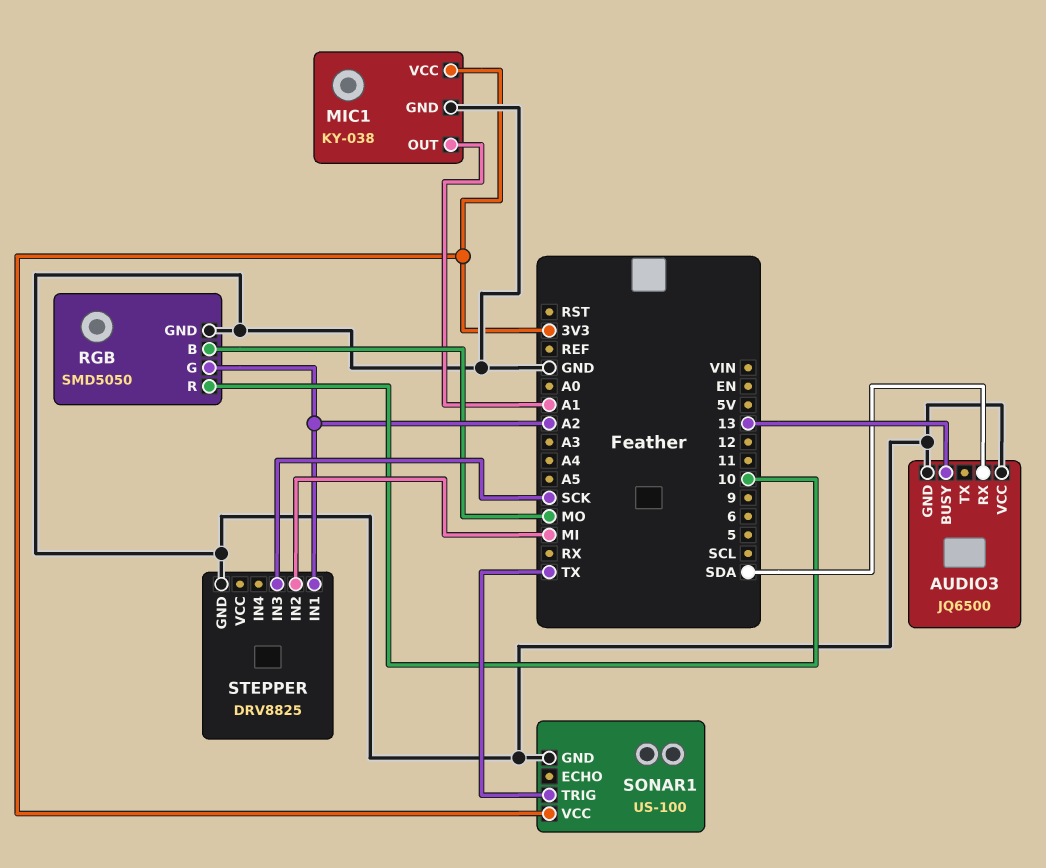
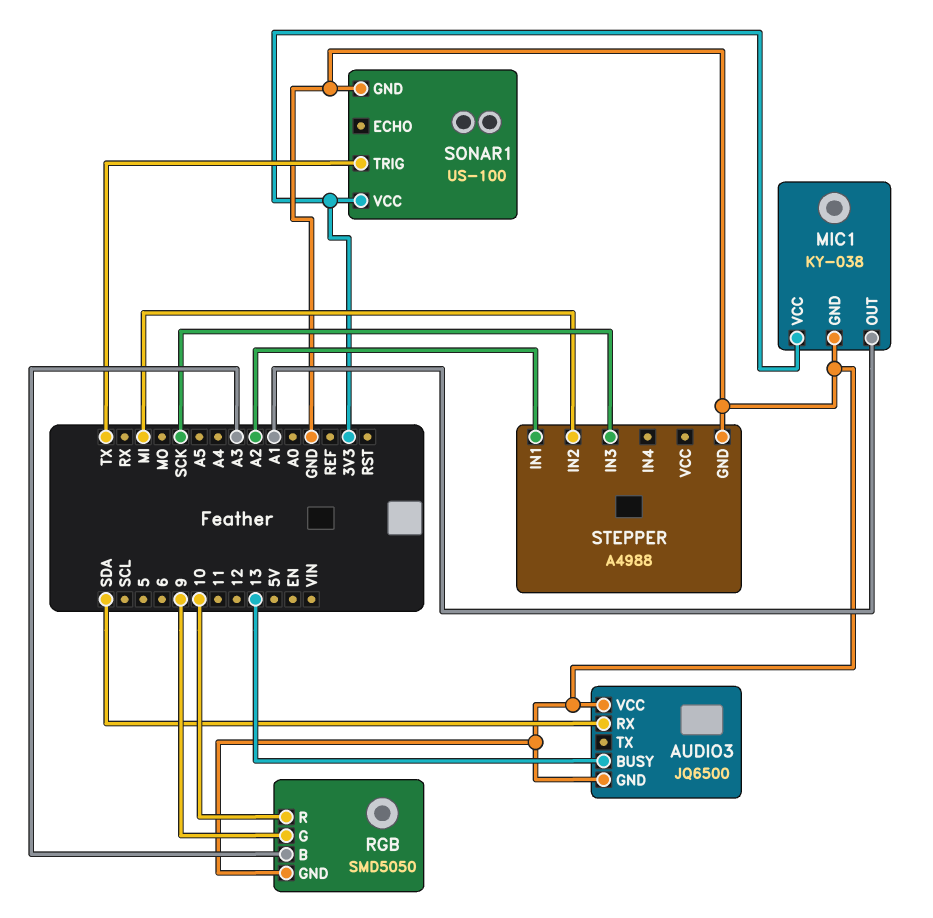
RGB pin B: MO -> A3
RGB pin G: A2 -> 9
STEPPER: DRV8825 -> A4988

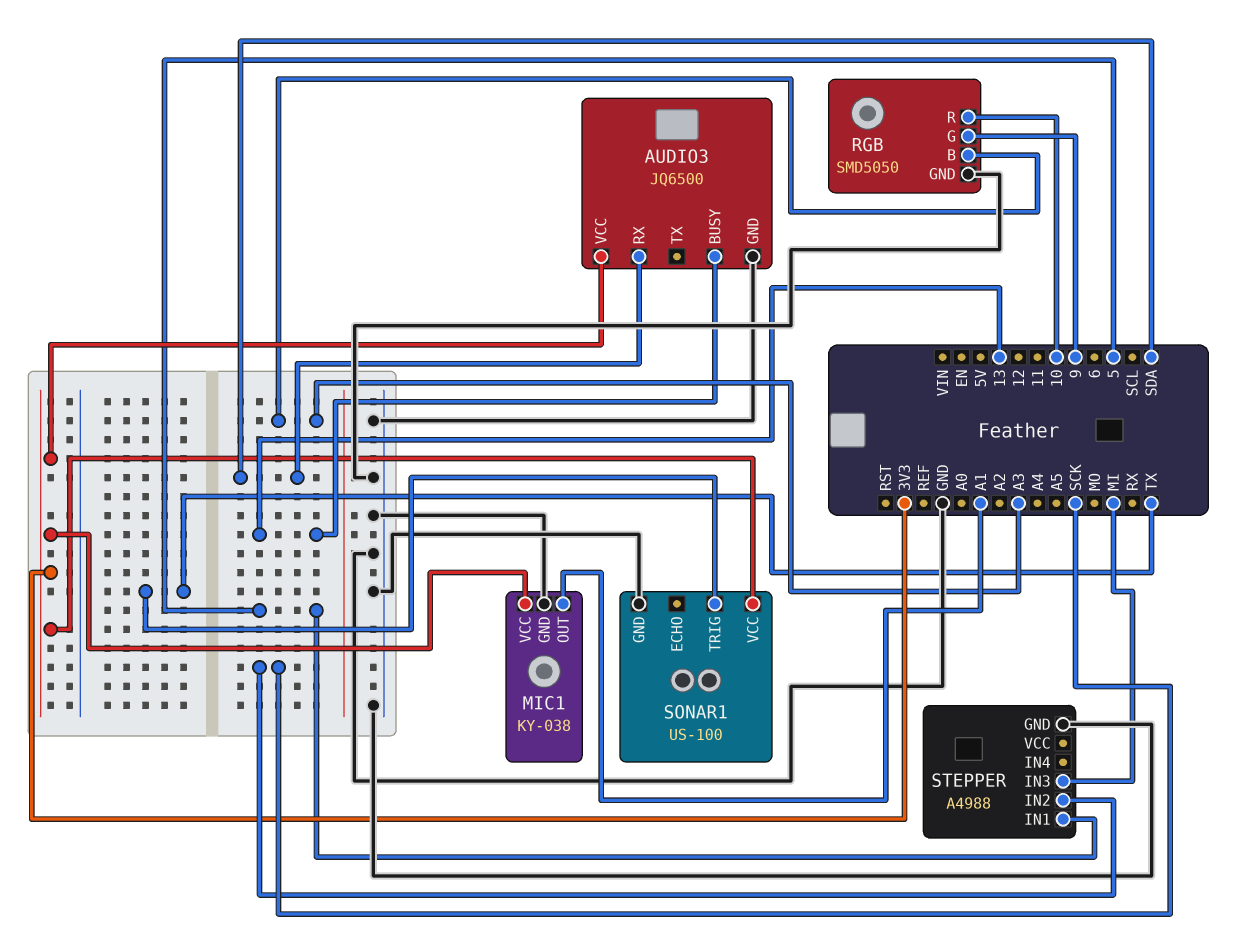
AUDIO3 pin VCC: GND -> 3V3
STEPPER pin IN1: A2 -> 5
STEPPER pin IN2: MI -> SCK
STEPPER pin IN3: SCK -> MI

